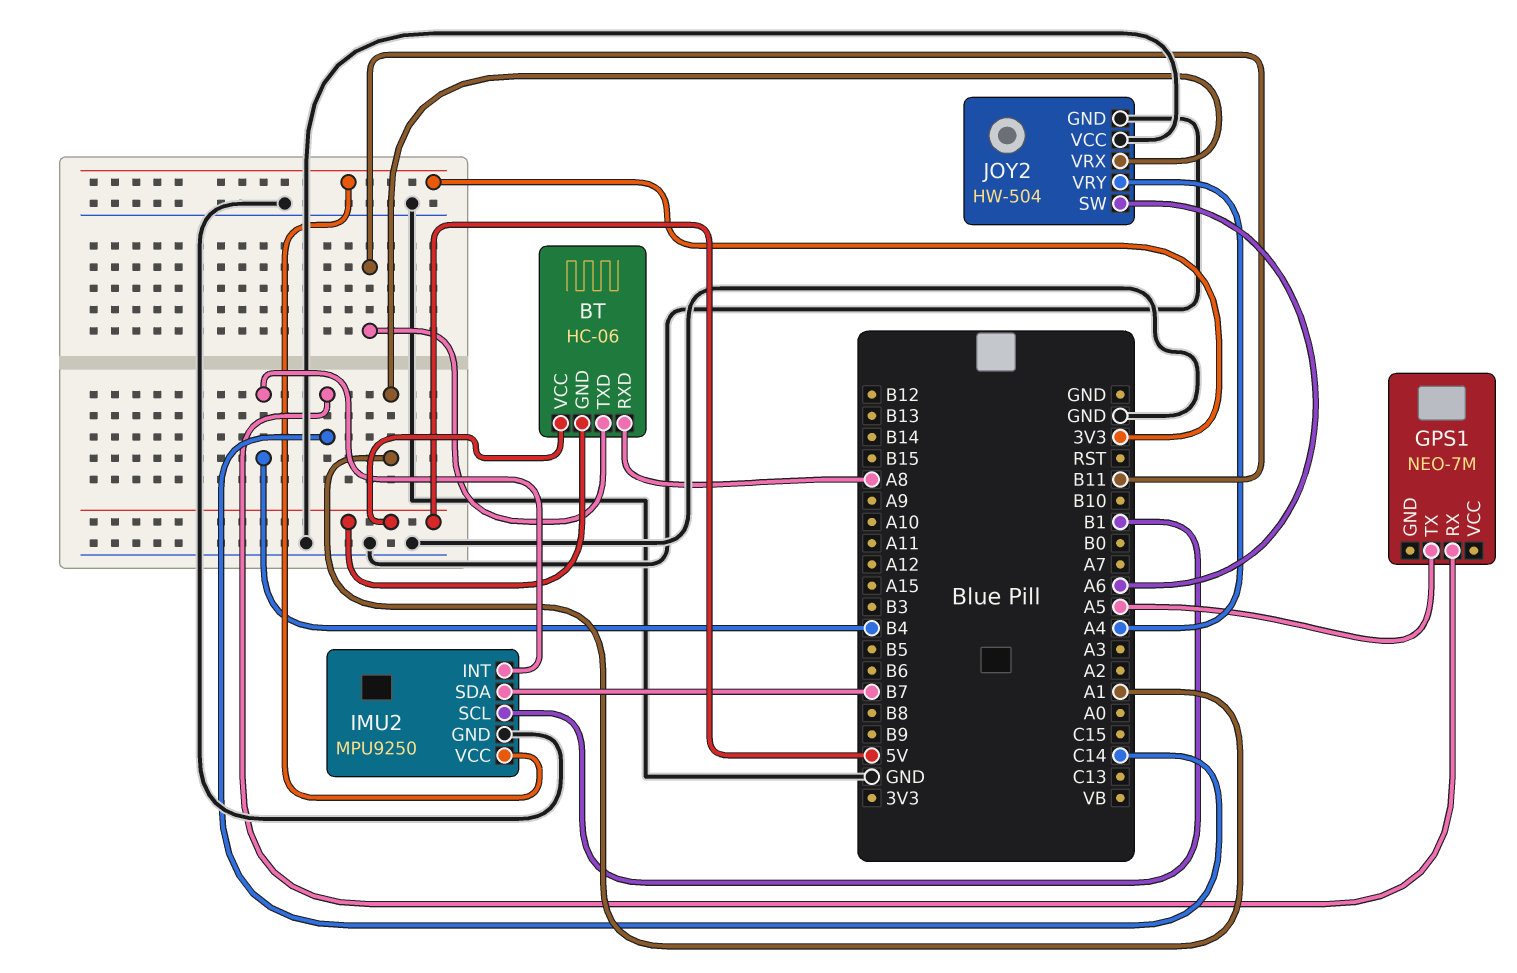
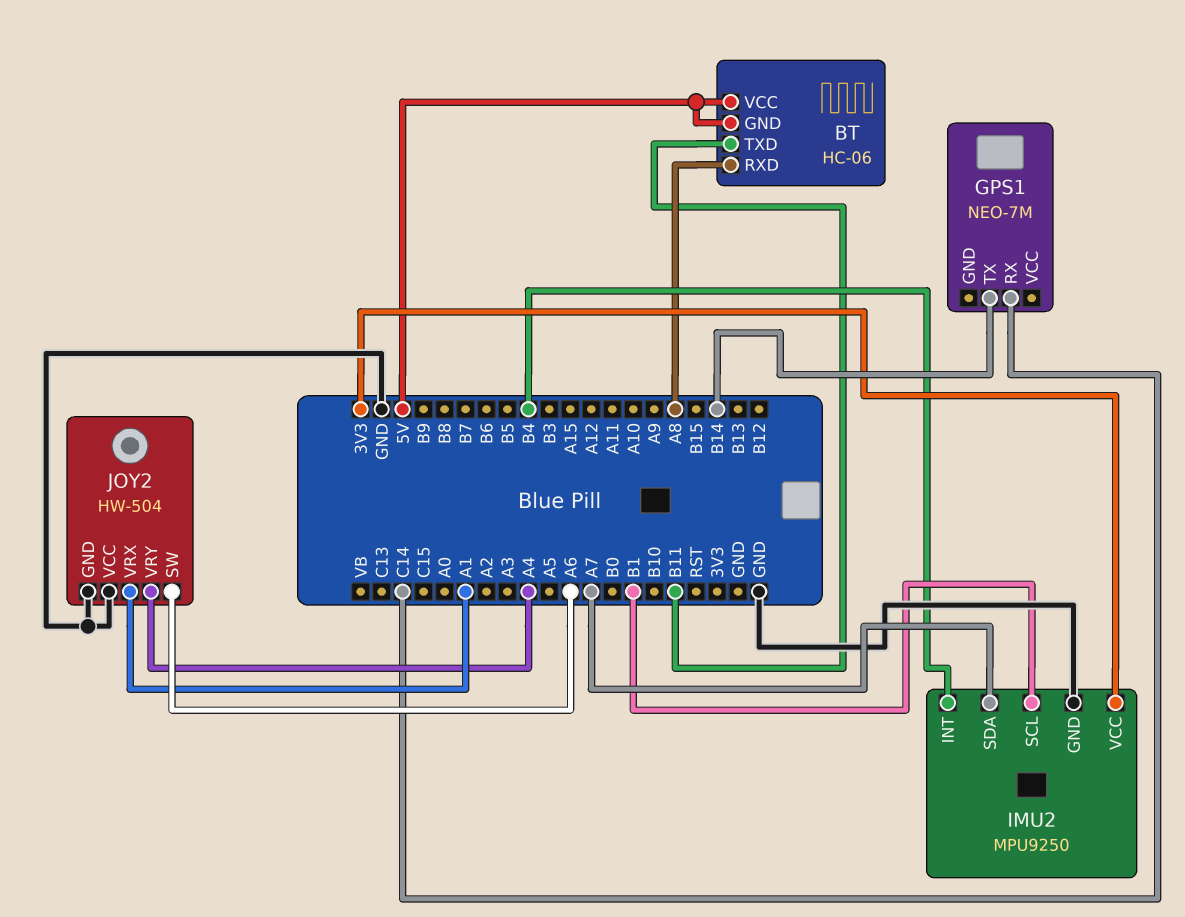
GPS1 pin TX: A5 -> B14
IMU2 pin SDA: B7 -> A7

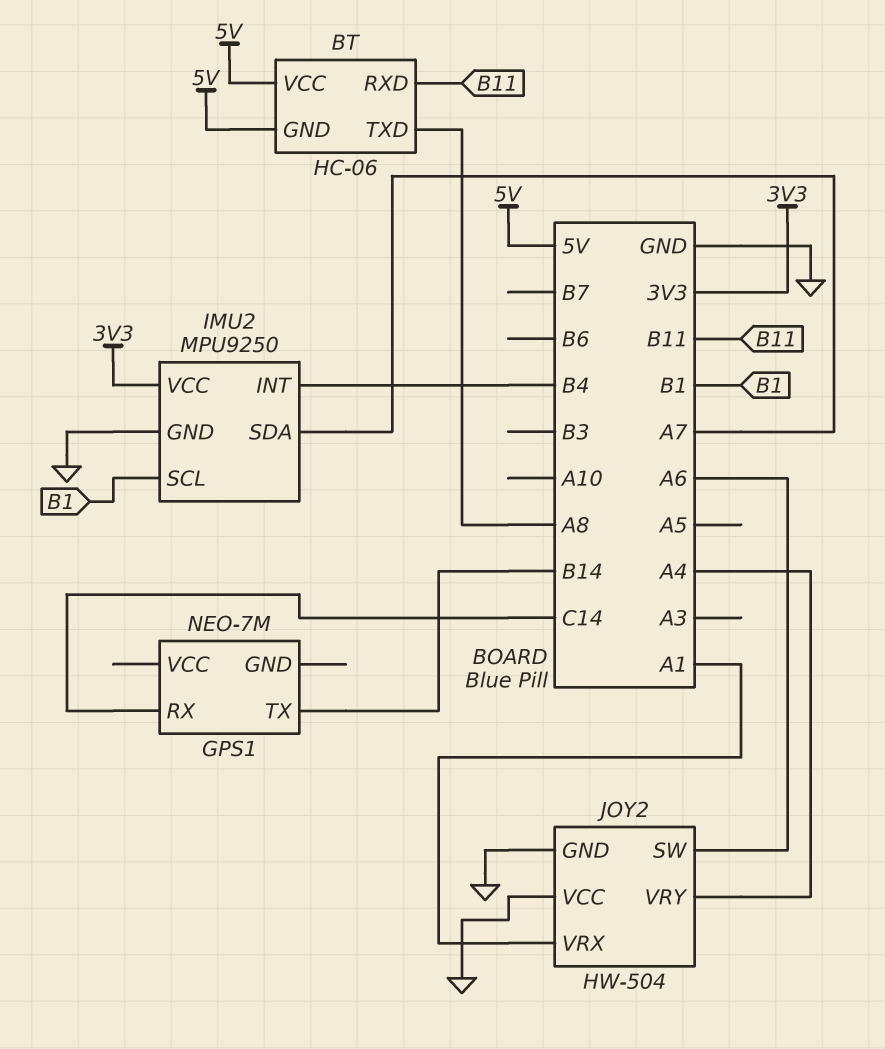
BT pin RXD: A8 -> B11
BT pin TXD: B11 -> A8

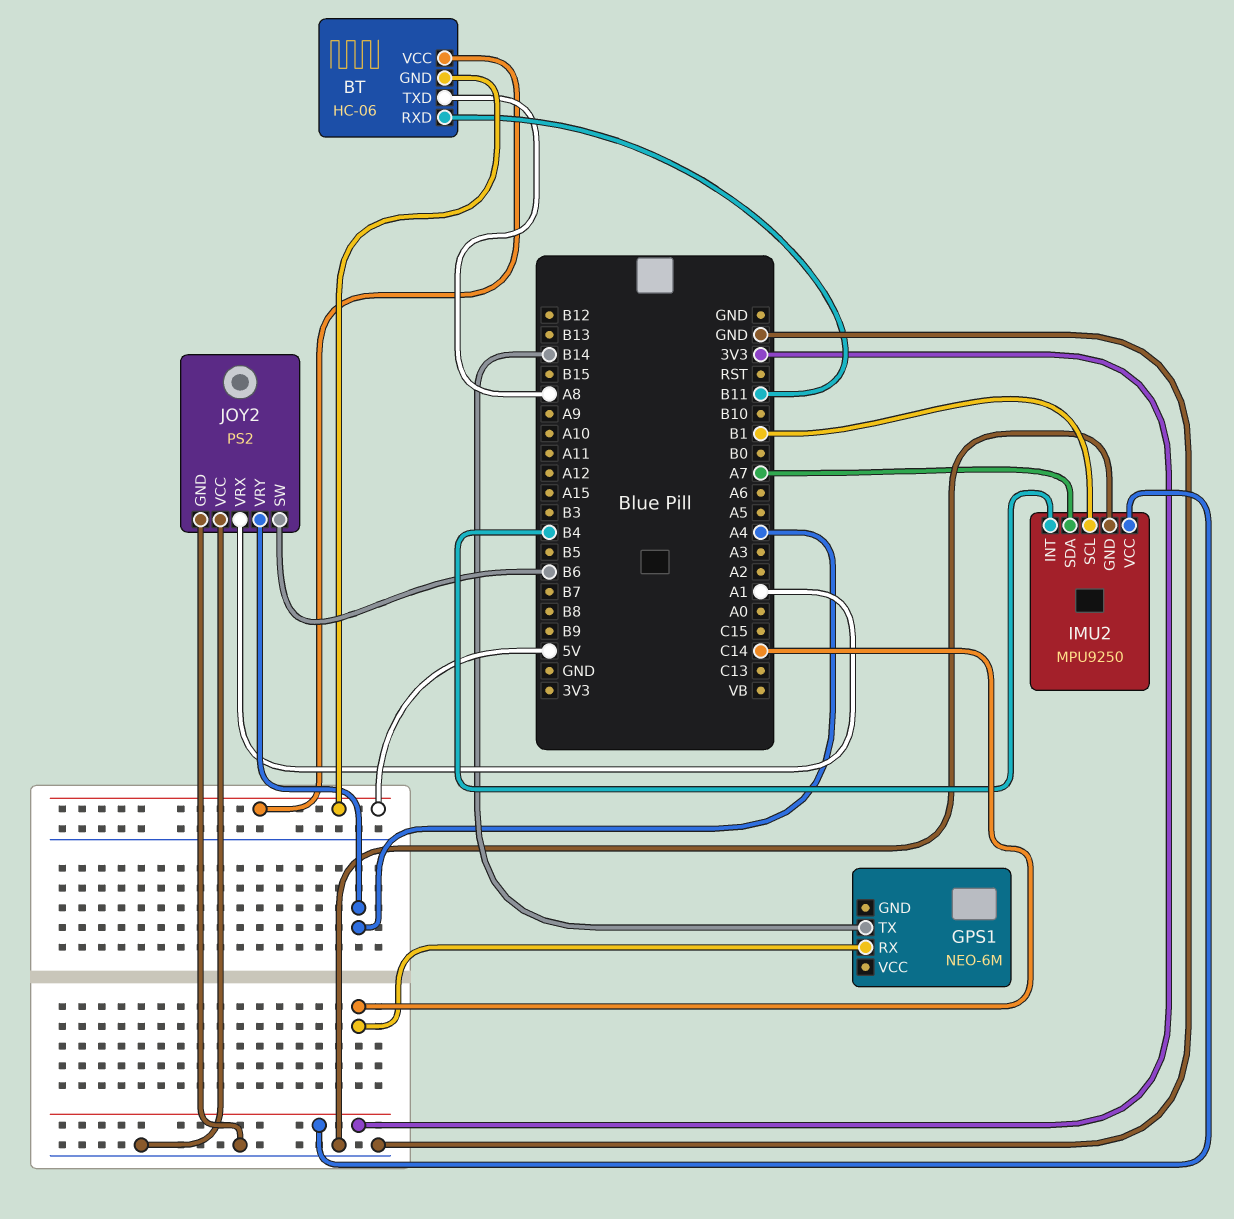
GPS1: NEO-7M -> NEO-6M
JOY2: HW-504 -> PS2
JOY2 pin SW: A6 -> B6

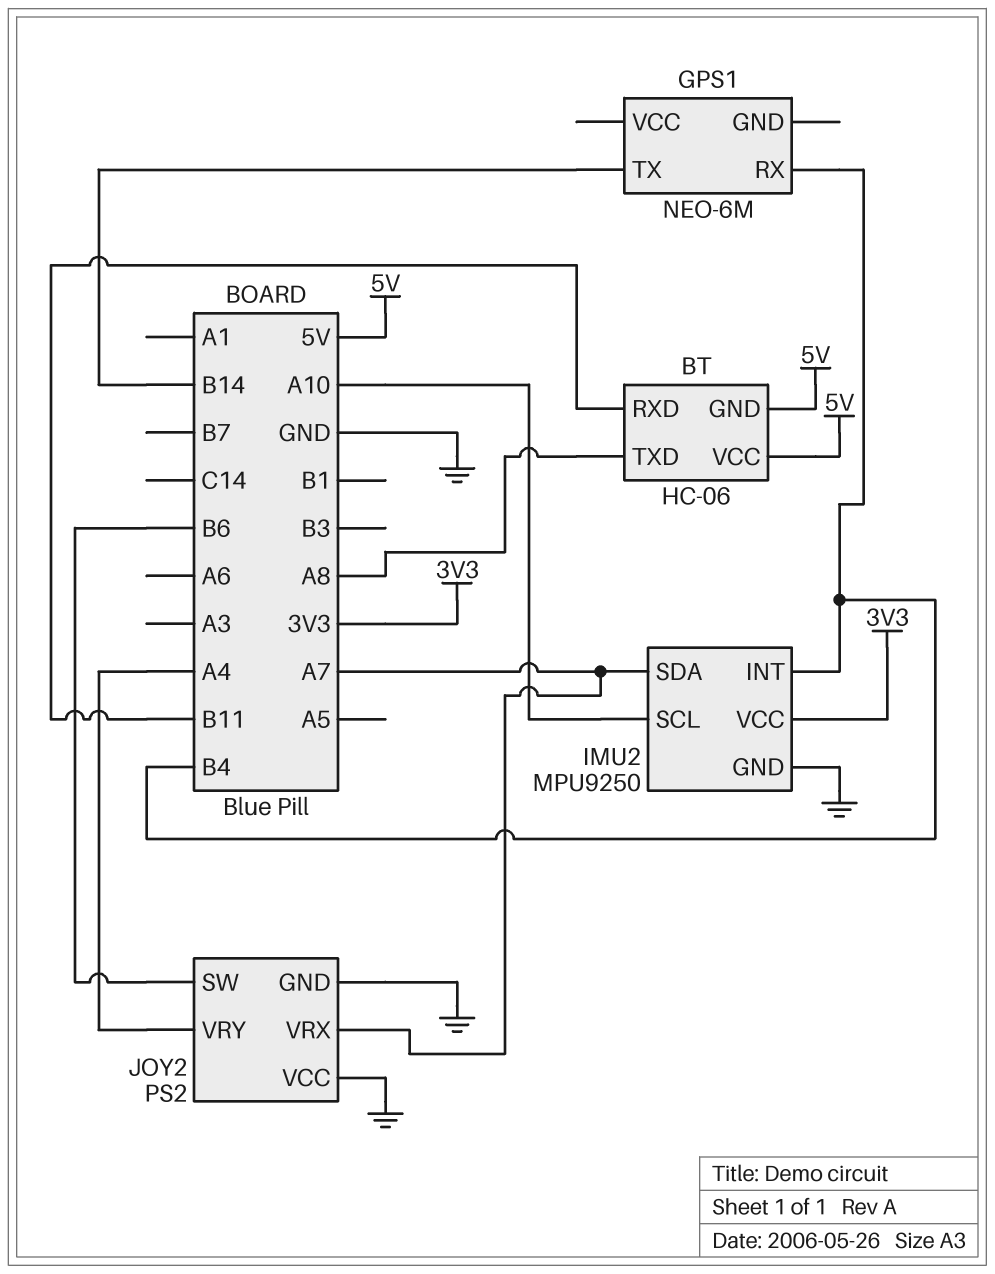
GPS1 pin RX: C14 -> B4
IMU2 pin SCL: B1 -> A10
JOY2 pin VRX: A1 -> A7

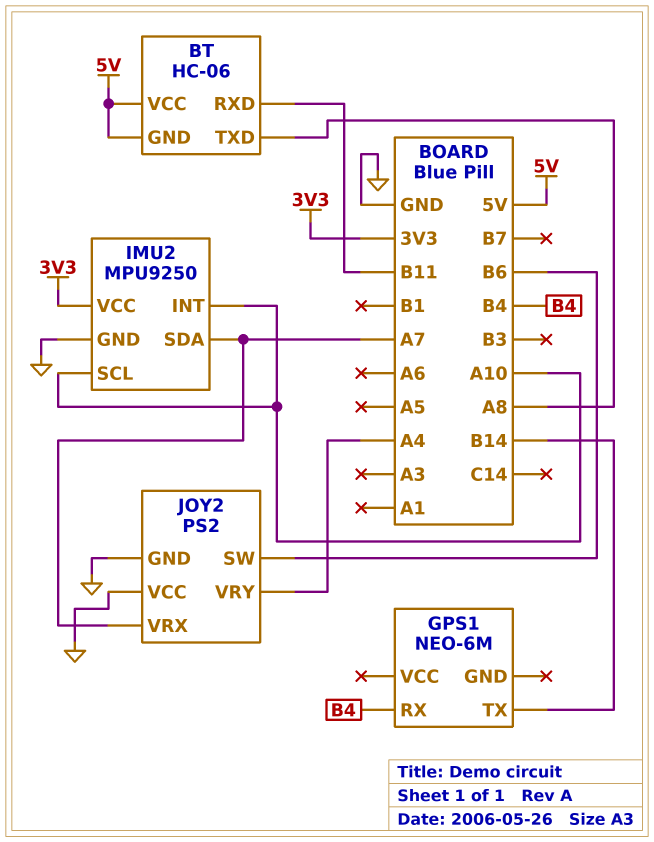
IMU2 pin INT: B4 -> A10

